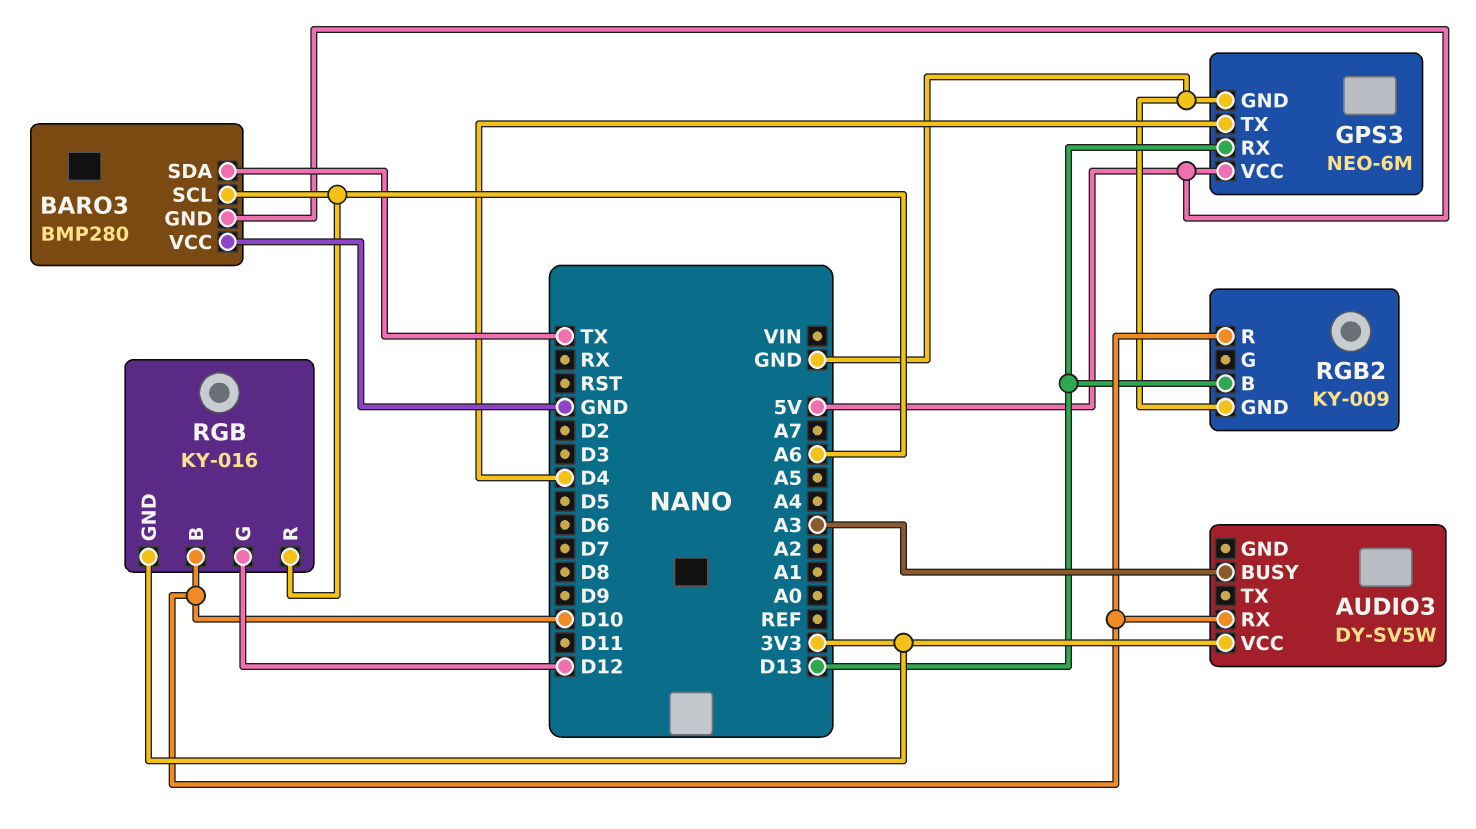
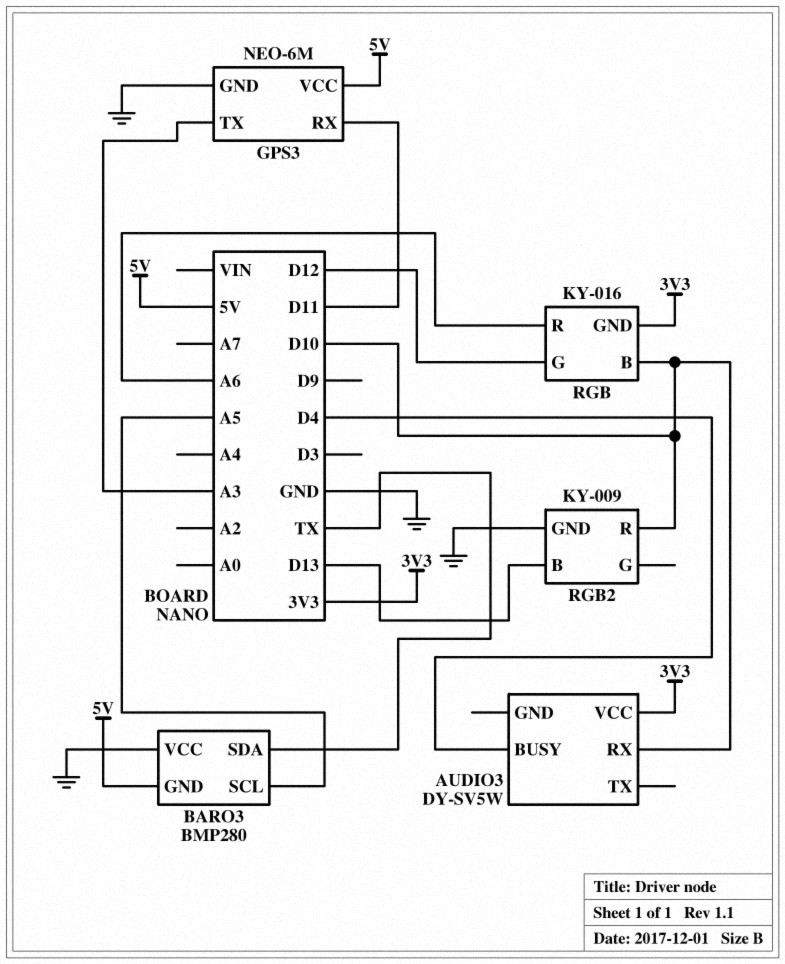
AUDIO3 pin BUSY: A3 -> D4
BARO3 pin SCL: A6 -> A5
GPS3 pin RX: D13 -> D11
GPS3 pin TX: D4 -> A3

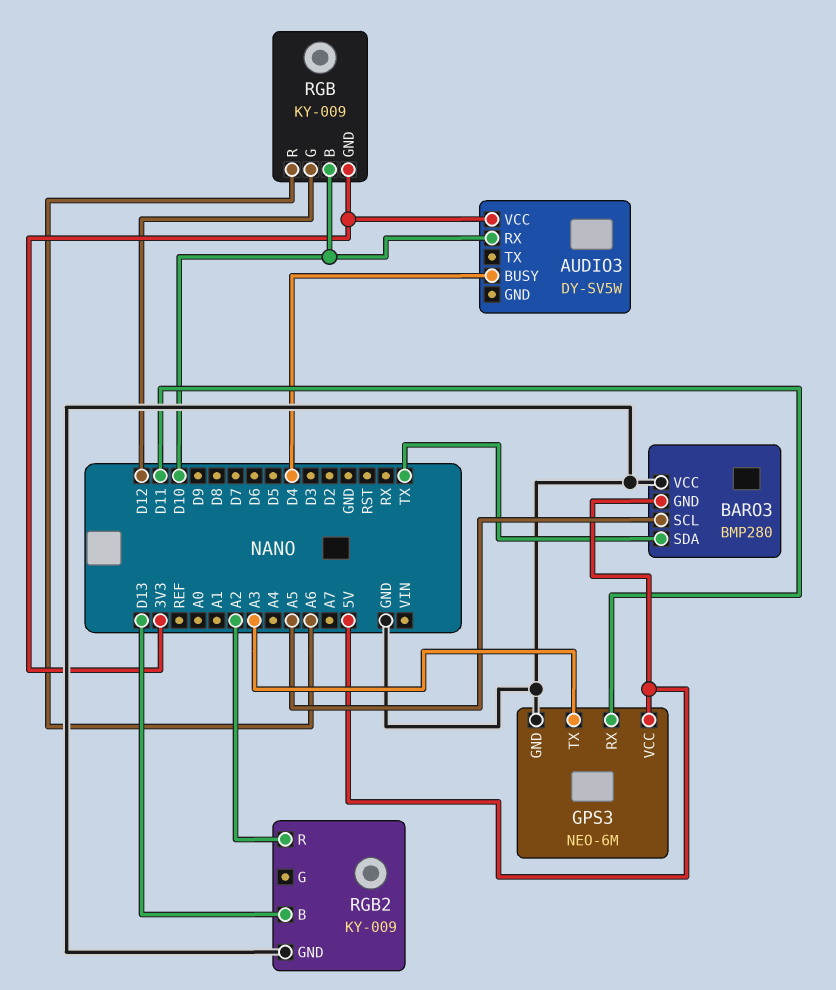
RGB: KY-016 -> KY-009
RGB2 pin R: D10 -> A2

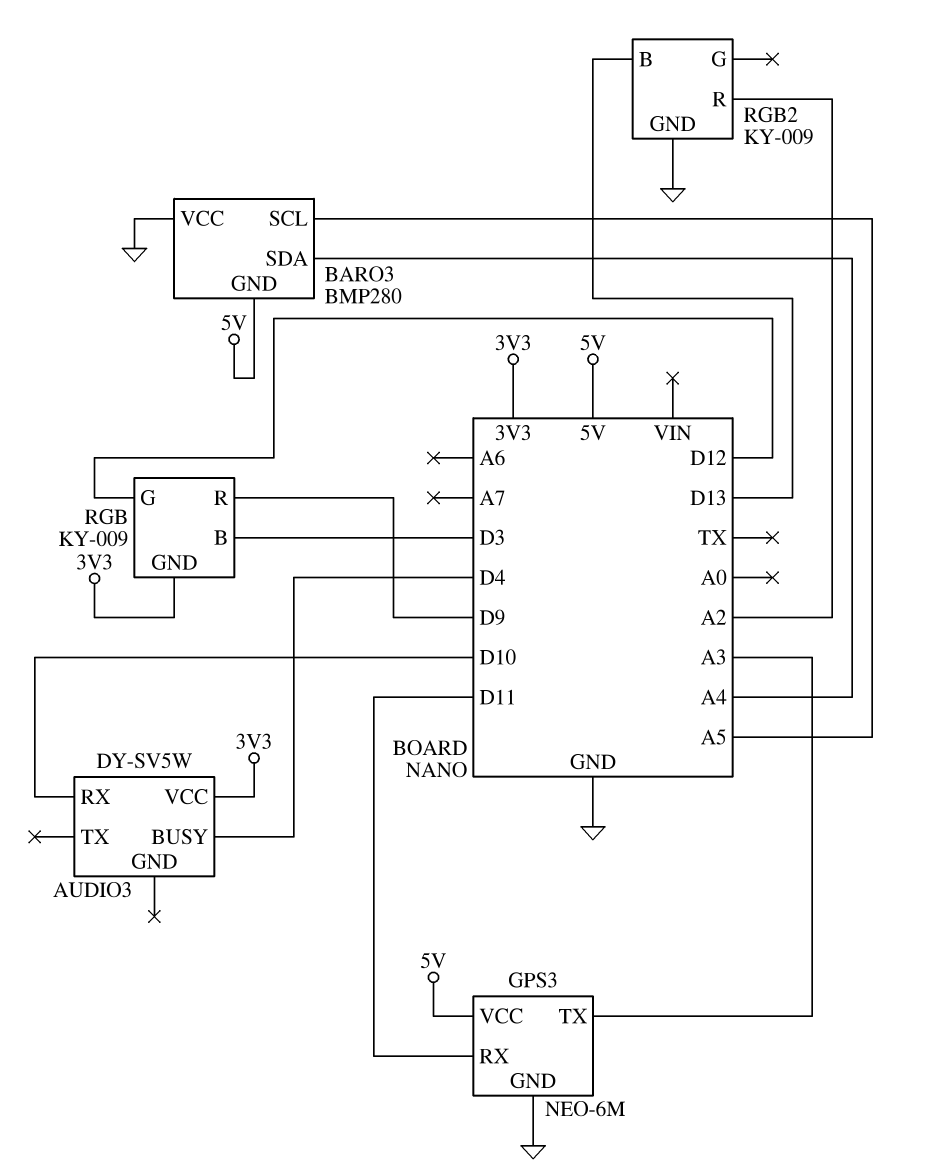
BARO3 pin SDA: TX -> A4
RGB pin B: D10 -> D3
RGB pin R: A6 -> D9

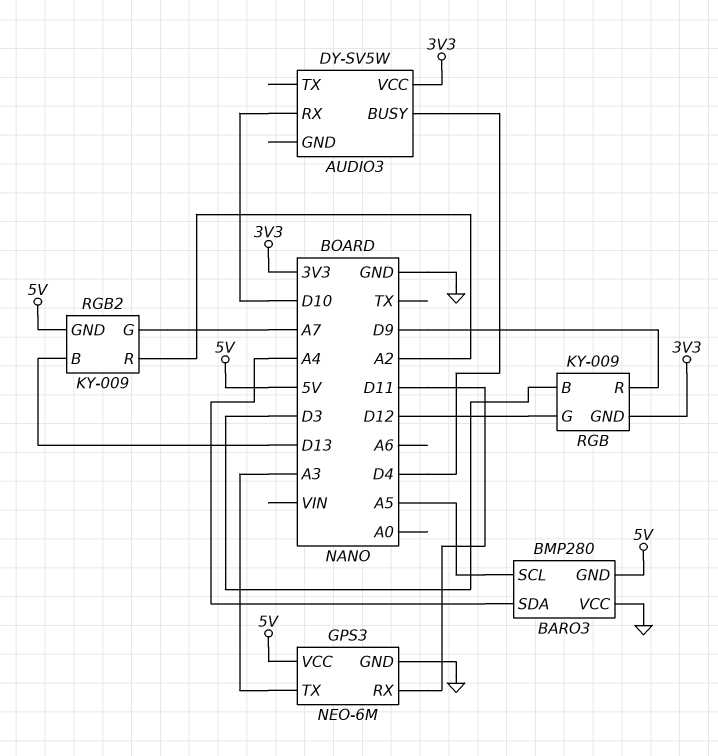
RGB2 pin G: none -> A7
RGB2 pin GND: GND -> 5V

